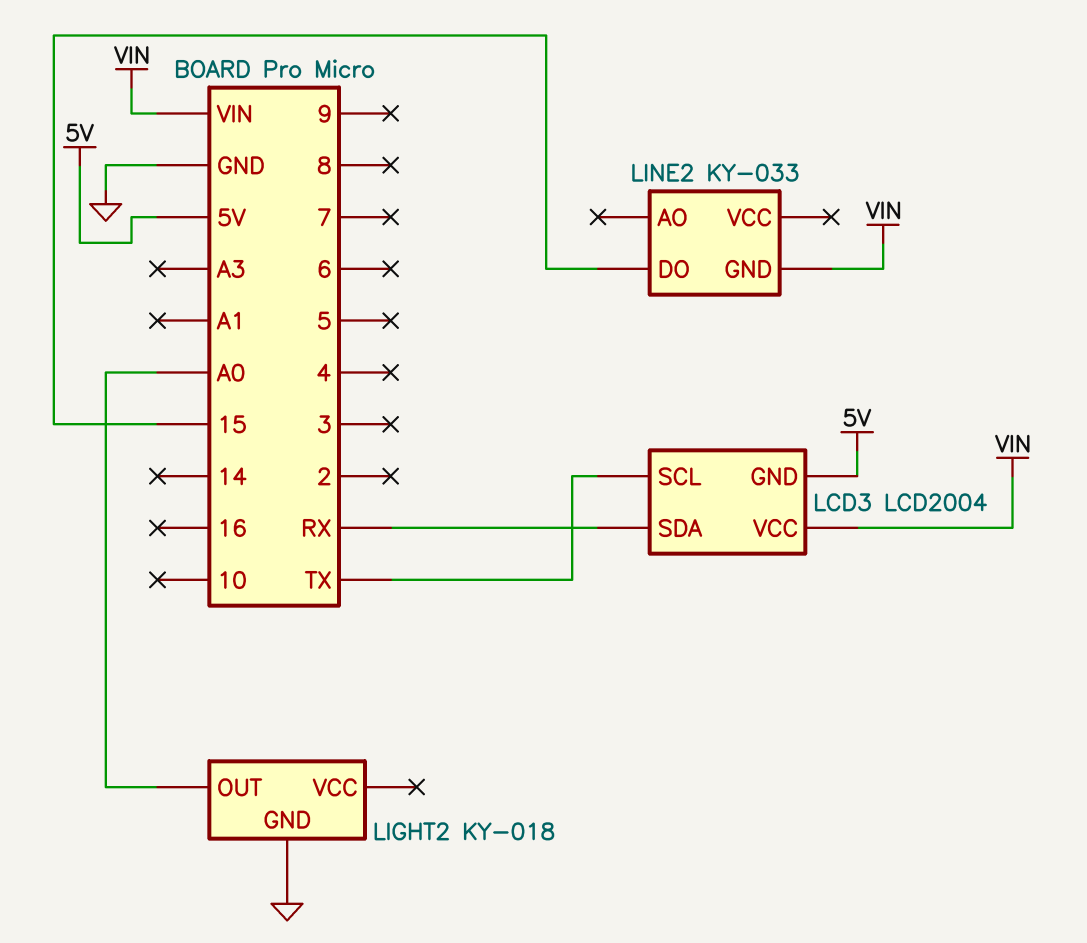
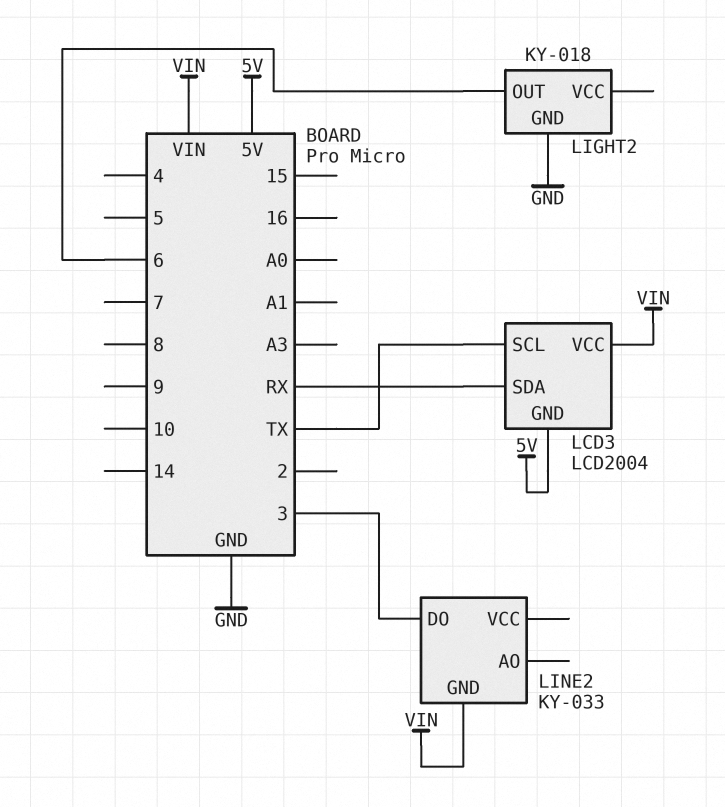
LIGHT2 pin OUT: A0 -> 6
LINE2 pin DO: 15 -> 3

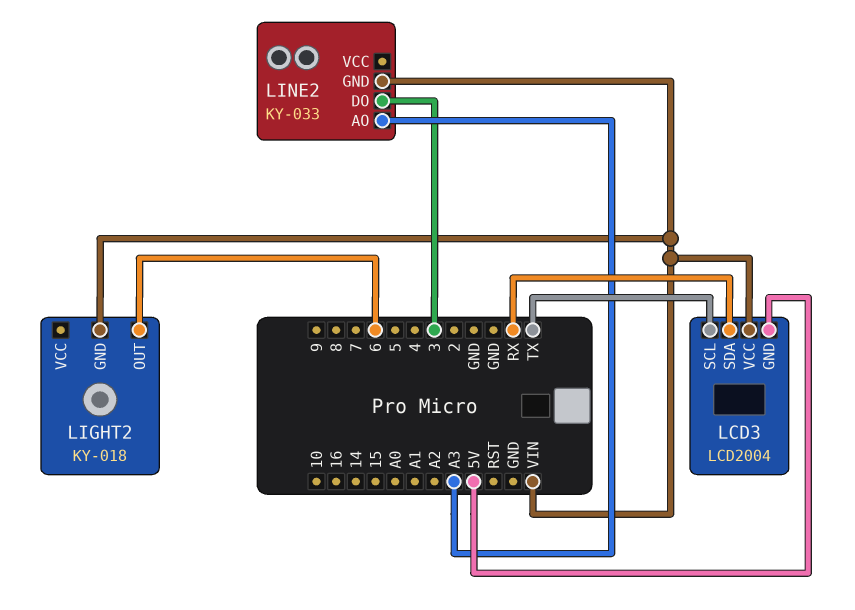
LIGHT2 pin GND: GND -> VIN
LINE2 pin AO: none -> A3

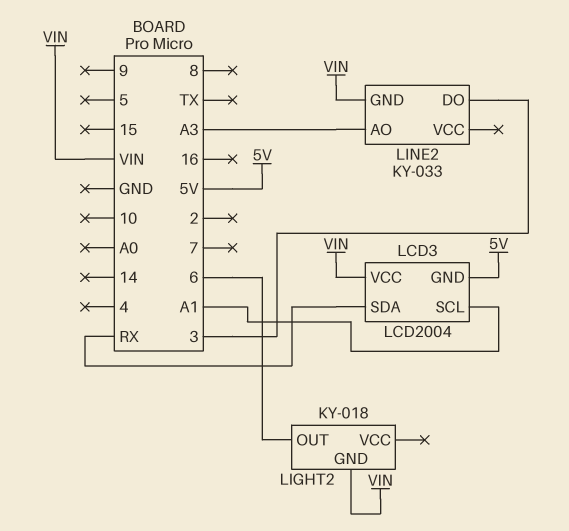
LCD3 pin SCL: TX -> A1

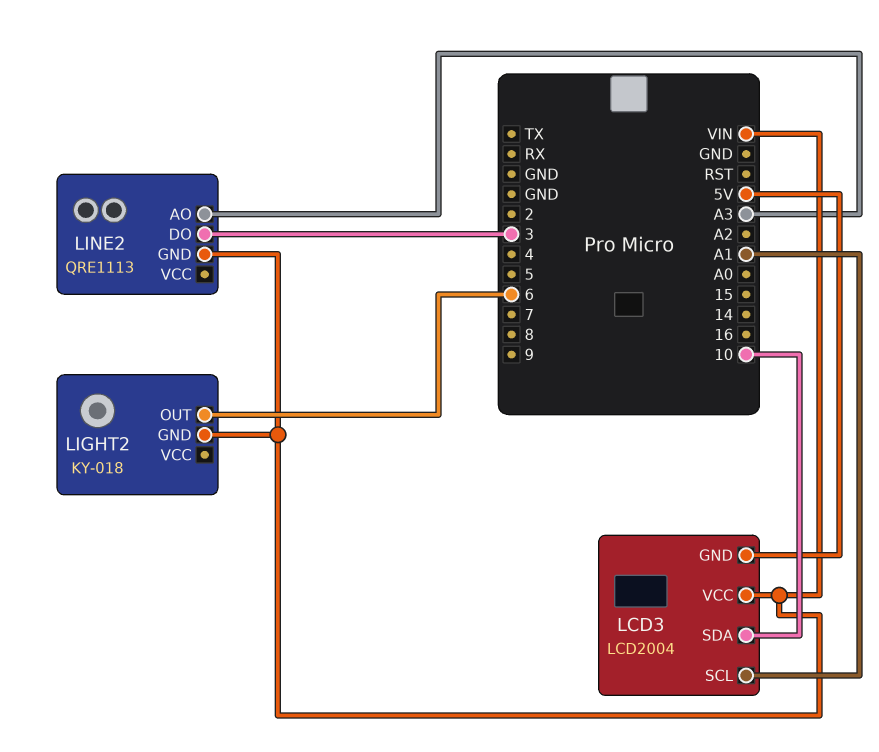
LCD3 pin SDA: RX -> 10
LINE2: KY-033 -> QRE1113

